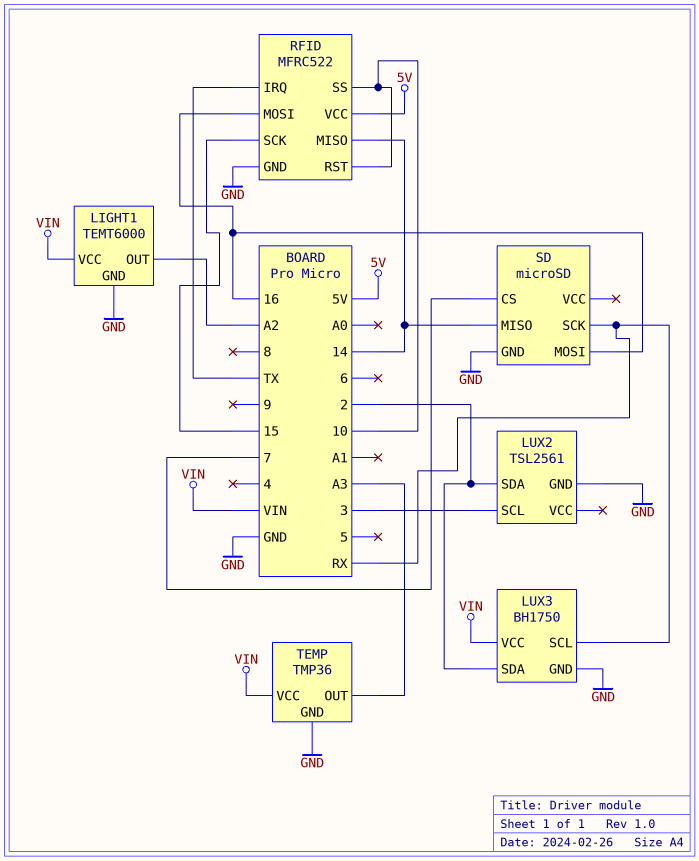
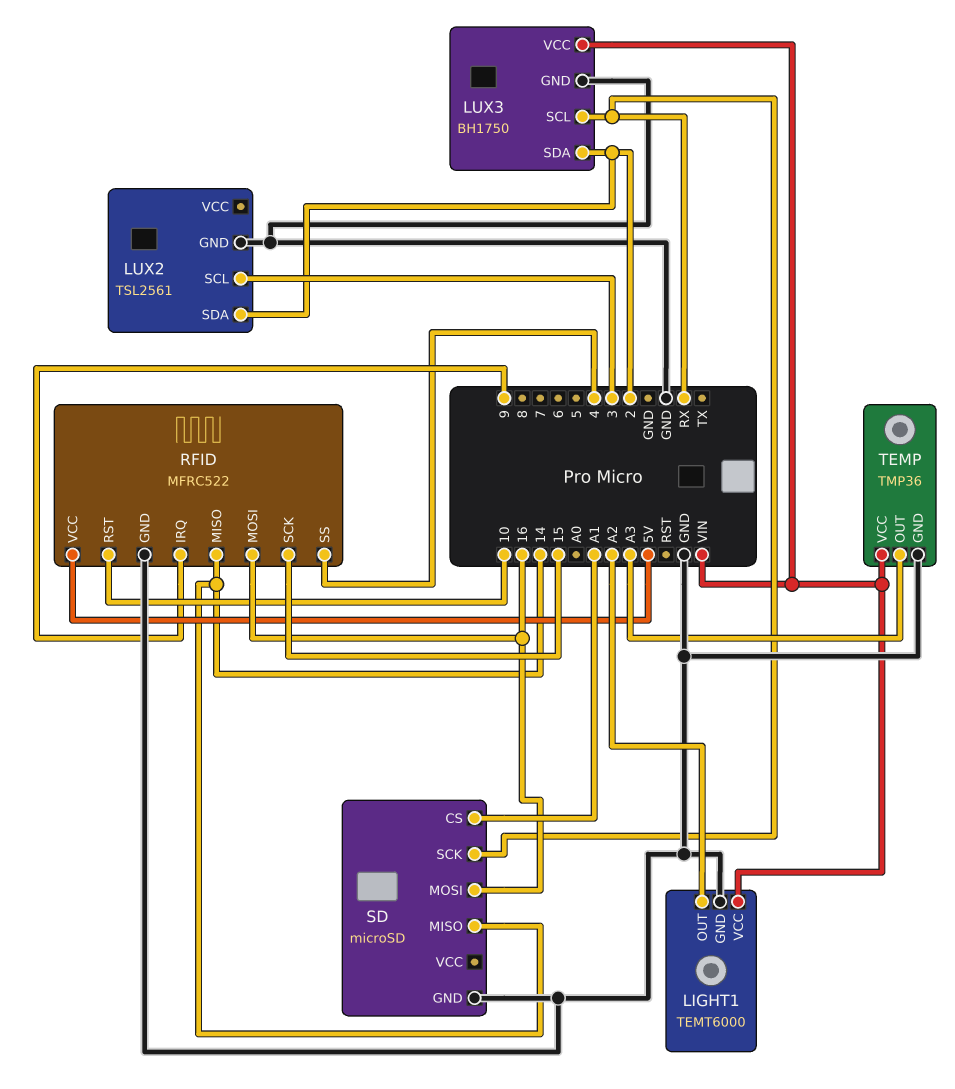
RFID pin IRQ: TX -> 9
RFID pin SS: 10 -> 4
SD pin CS: 7 -> A1

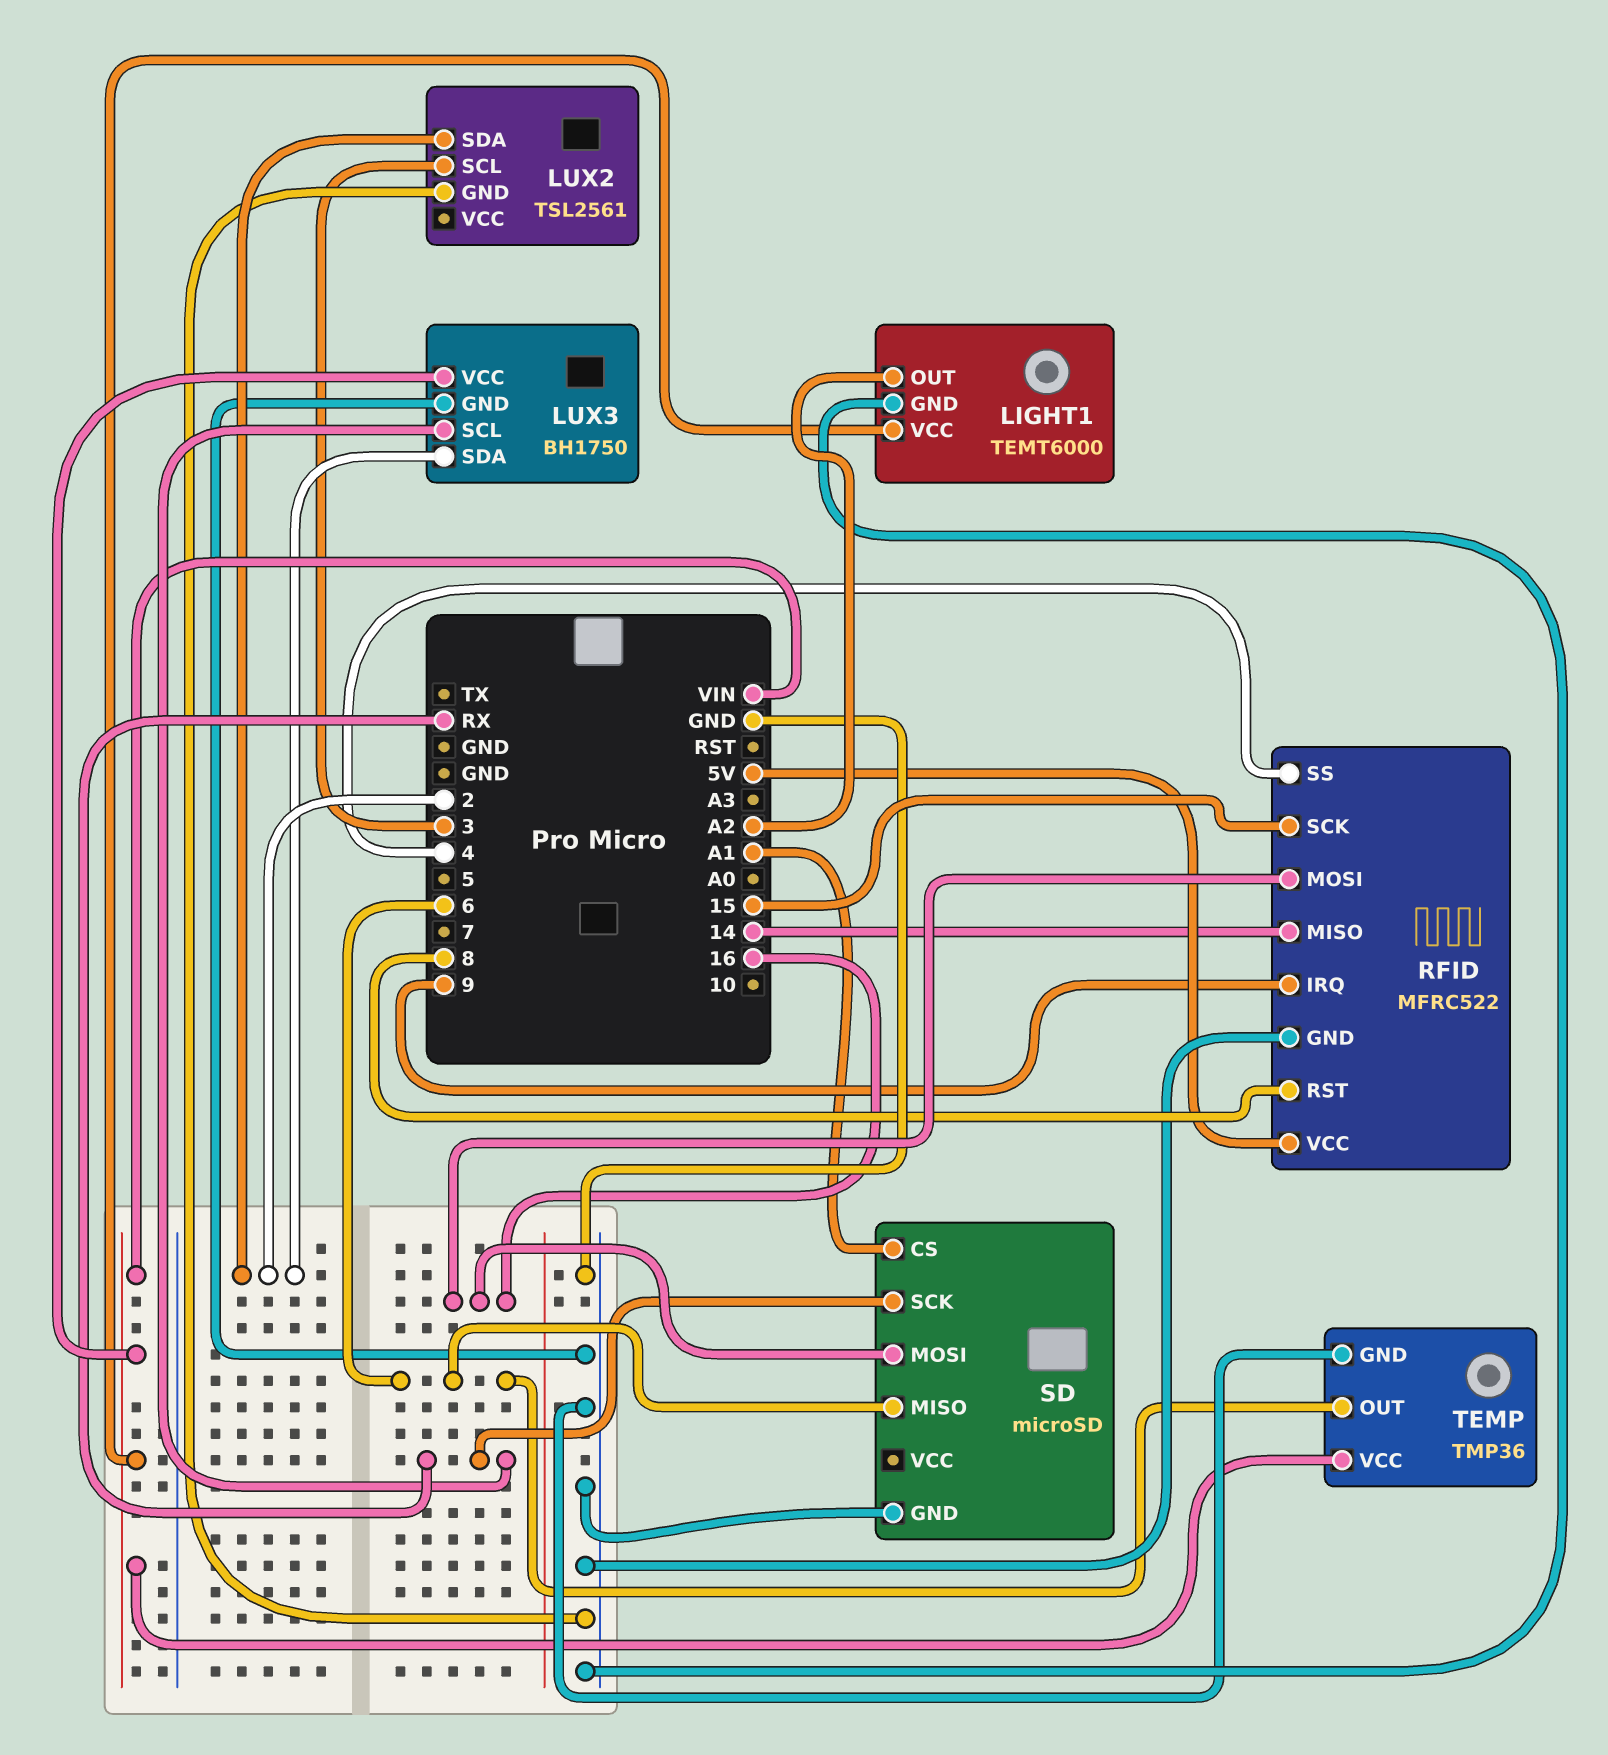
RFID pin RST: 10 -> 8
SD pin MISO: 14 -> 6
TEMP pin OUT: A3 -> 6

